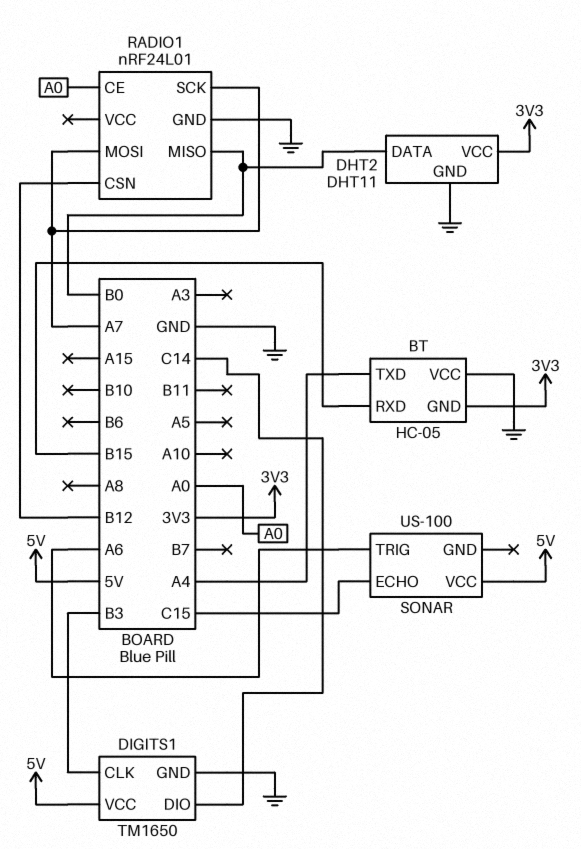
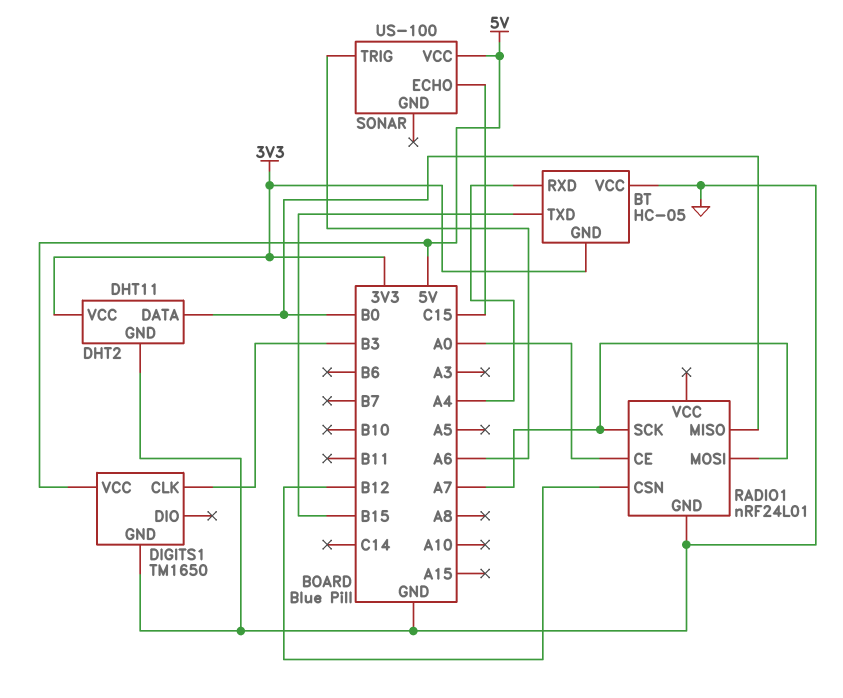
BT pin RXD: B15 -> A4
BT pin TXD: A4 -> B15
DIGITS1 pin DIO: C14 -> none

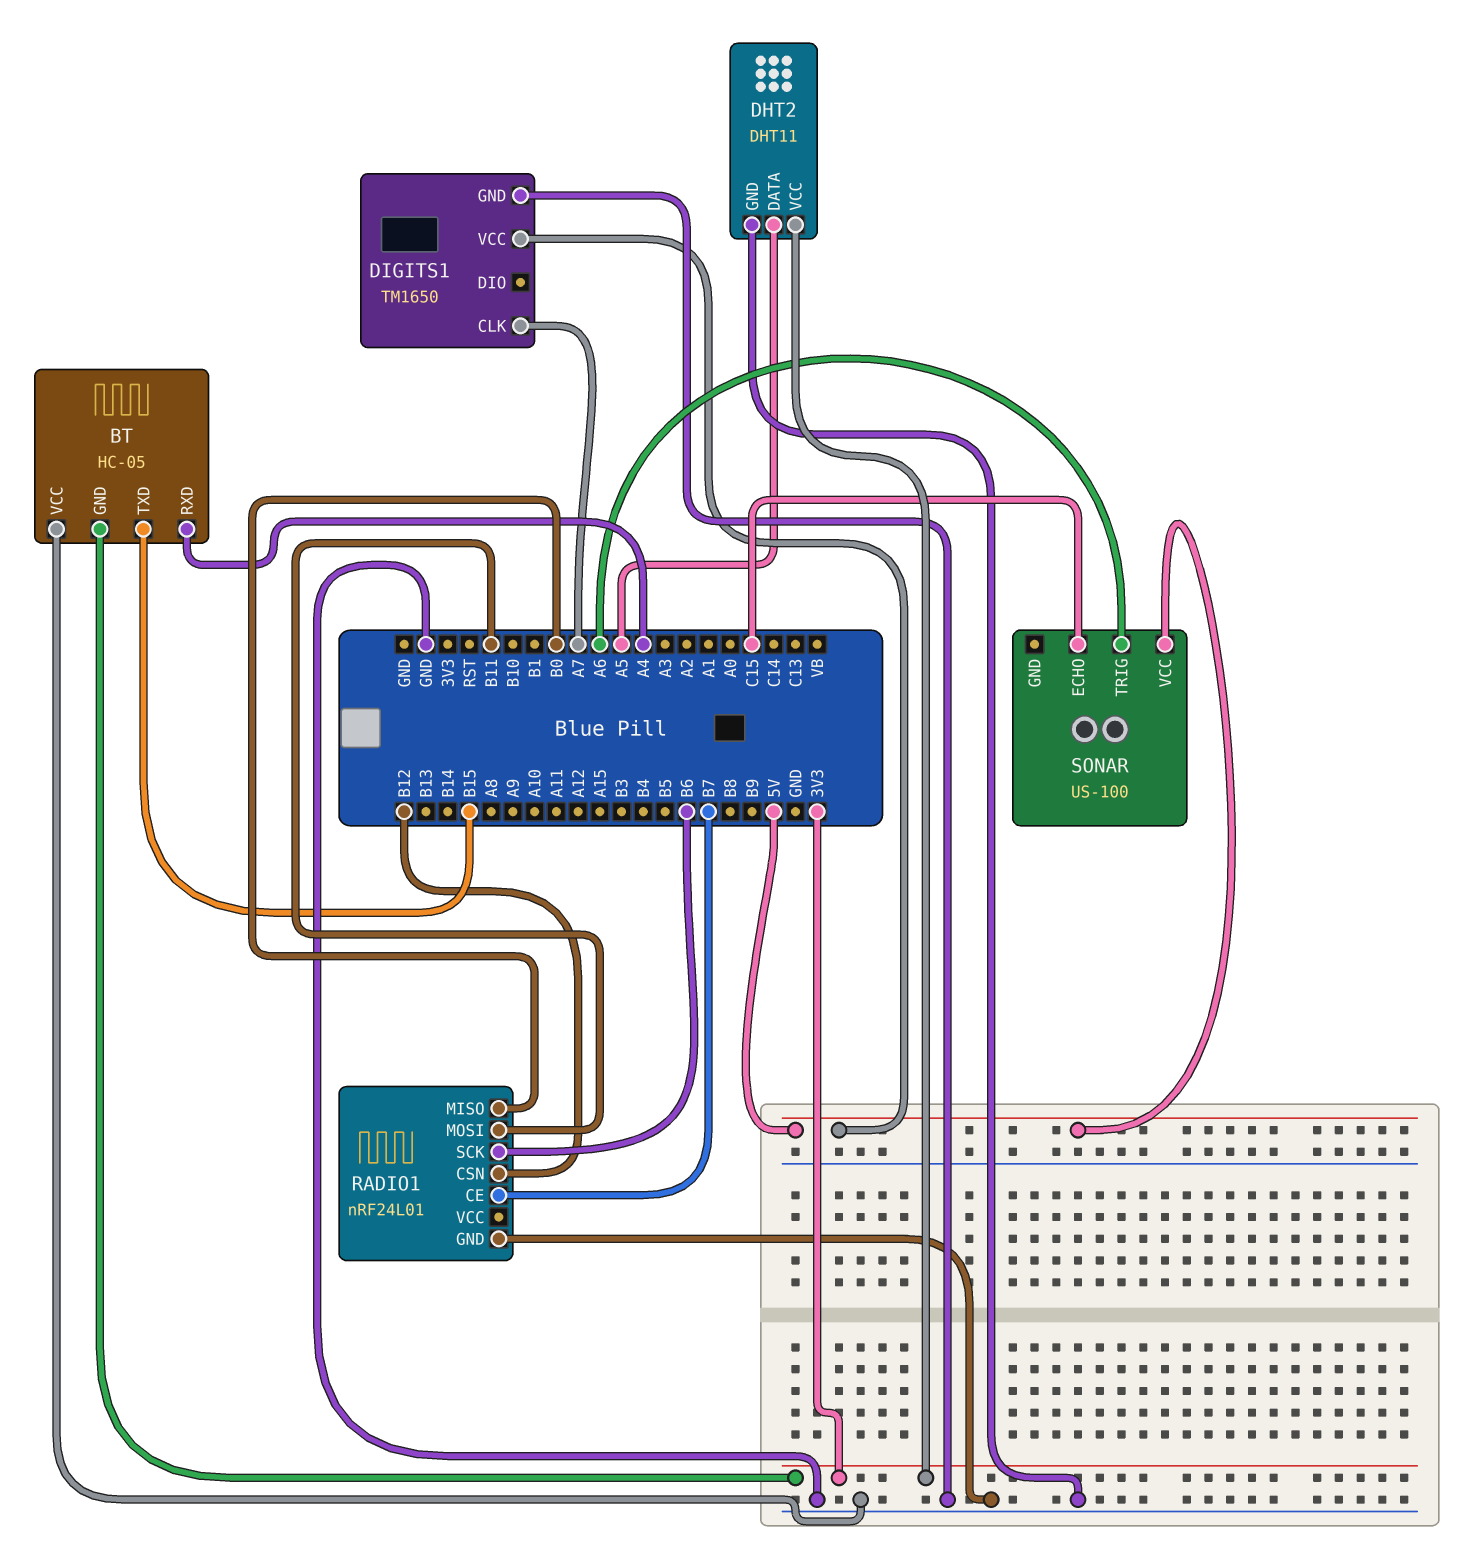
DHT2 pin DATA: B0 -> A5
DIGITS1 pin CLK: B3 -> A7
RADIO1 pin CE: A0 -> B7
RADIO1 pin MOSI: A7 -> B11
RADIO1 pin SCK: A7 -> B6

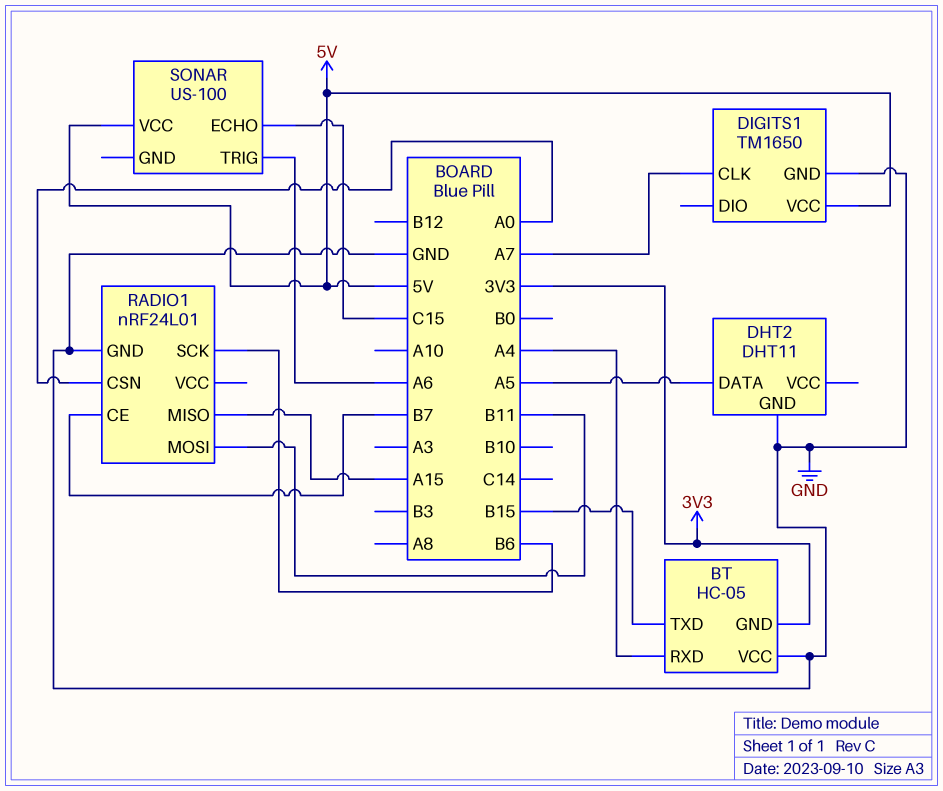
DHT2 pin VCC: 3V3 -> none
RADIO1 pin CSN: B12 -> A0
RADIO1 pin MISO: B0 -> A15

